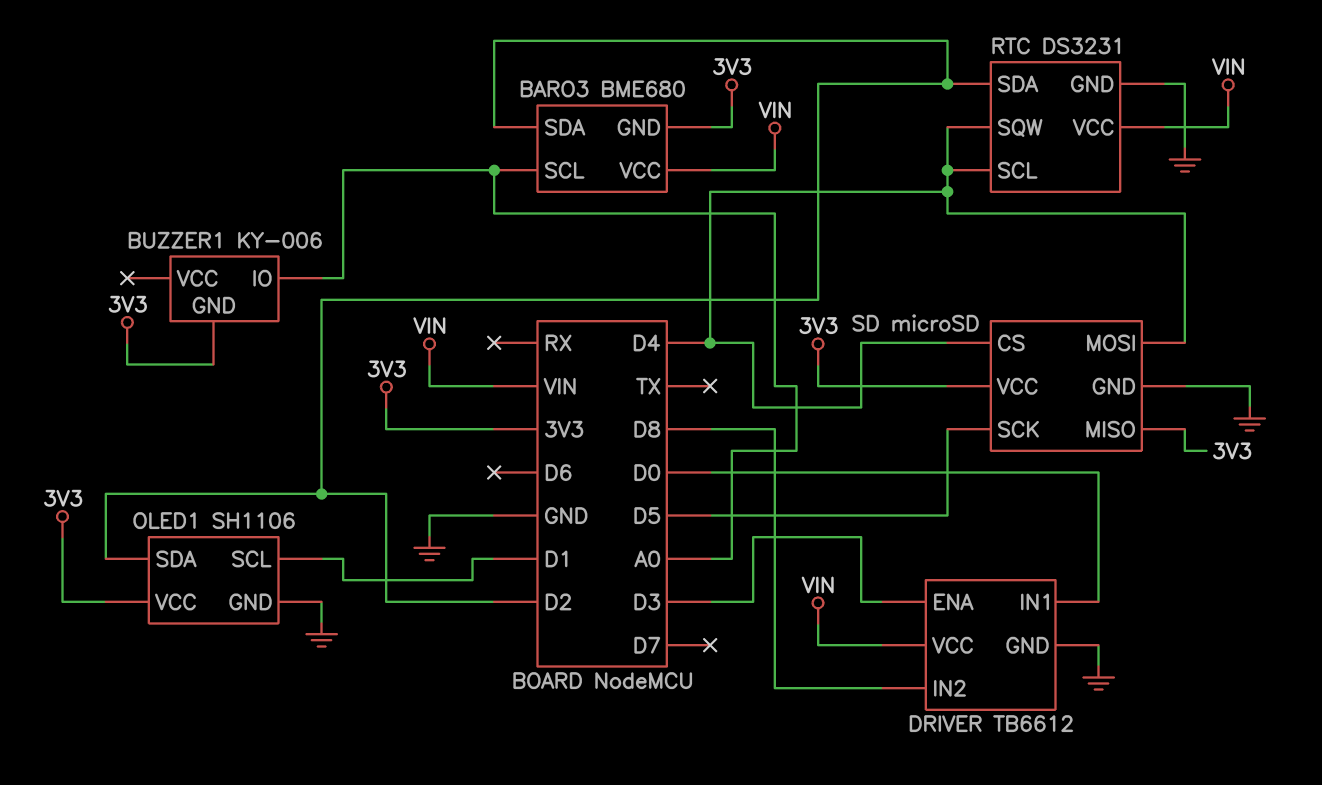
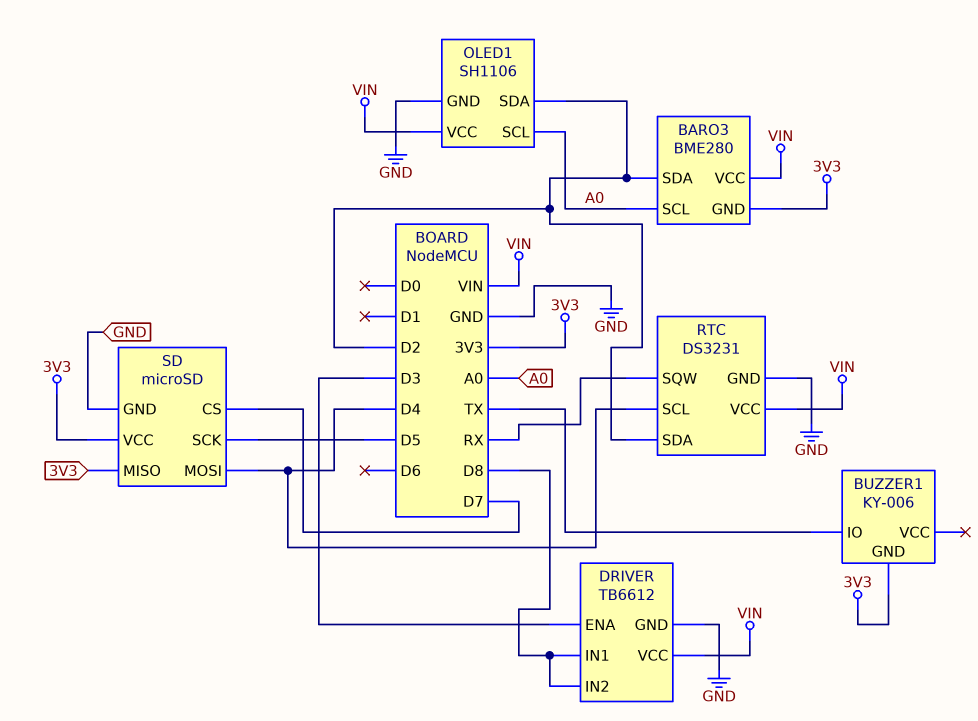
BARO3: BME680 -> BME280
BUZZER1 pin IO: A0 -> TX
DRIVER pin IN1: D0 -> D8
OLED1 pin SCL: D1 -> A0
OLED1 pin VCC: 3V3 -> VIN
RTC pin SQW: D4 -> RX
SD pin CS: D4 -> D7

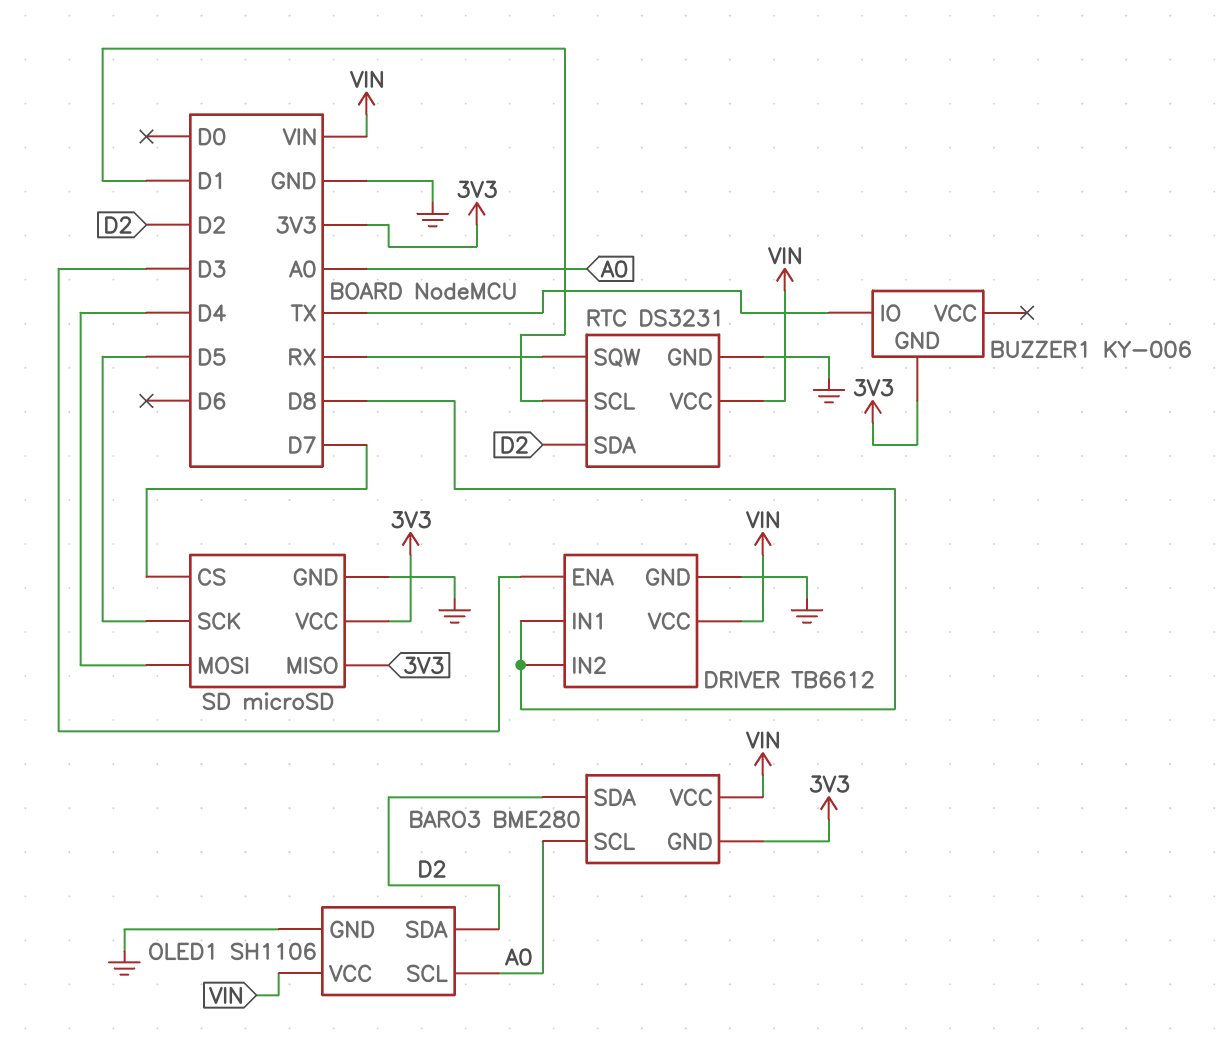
RTC pin SCL: D4 -> D1

